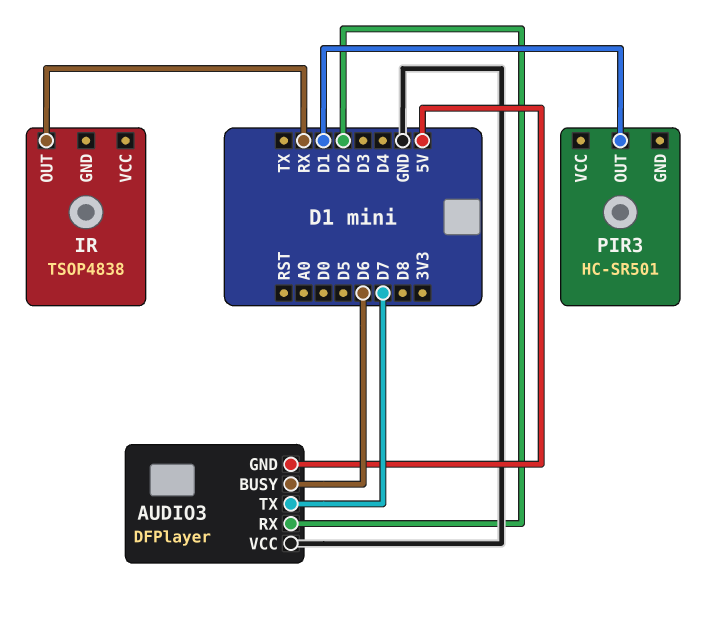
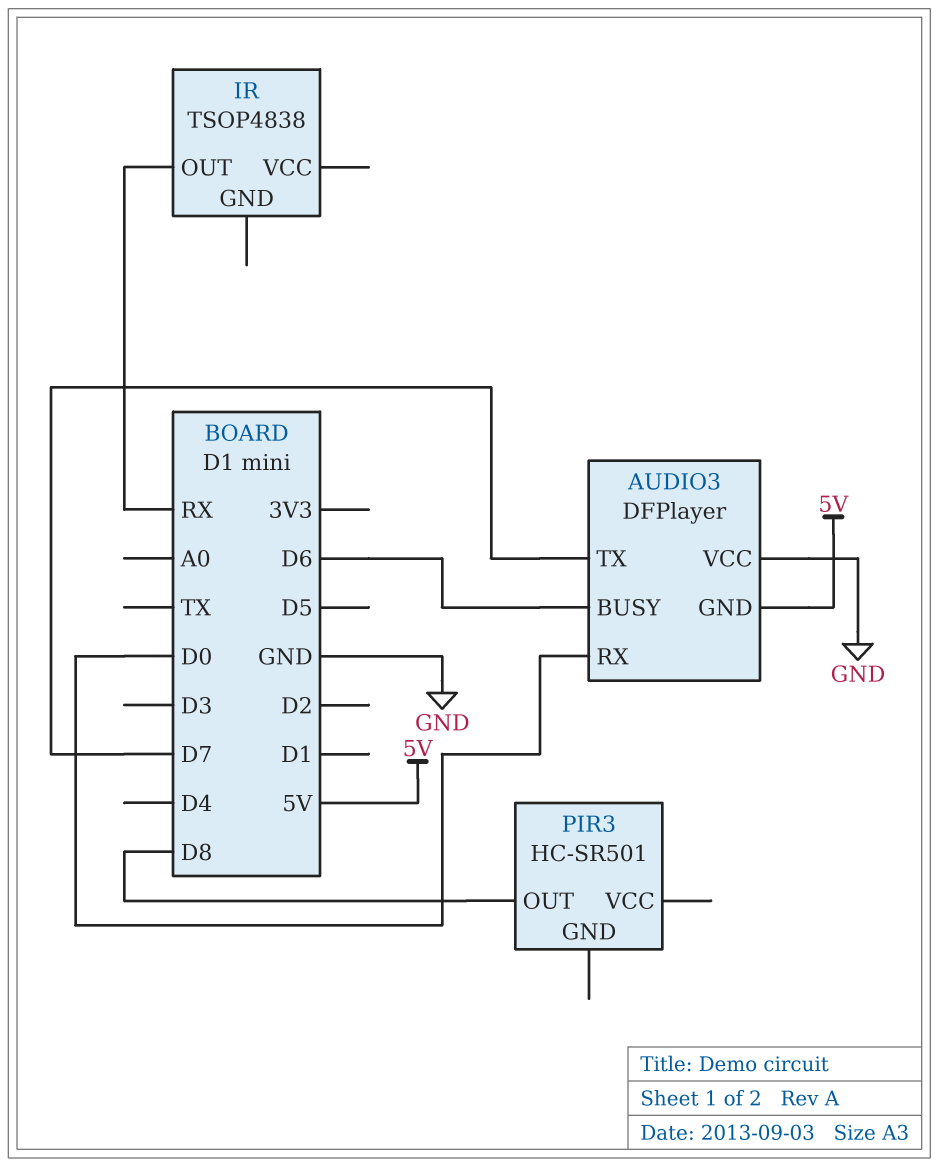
AUDIO3 pin RX: D2 -> D0
PIR3 pin OUT: D1 -> D8

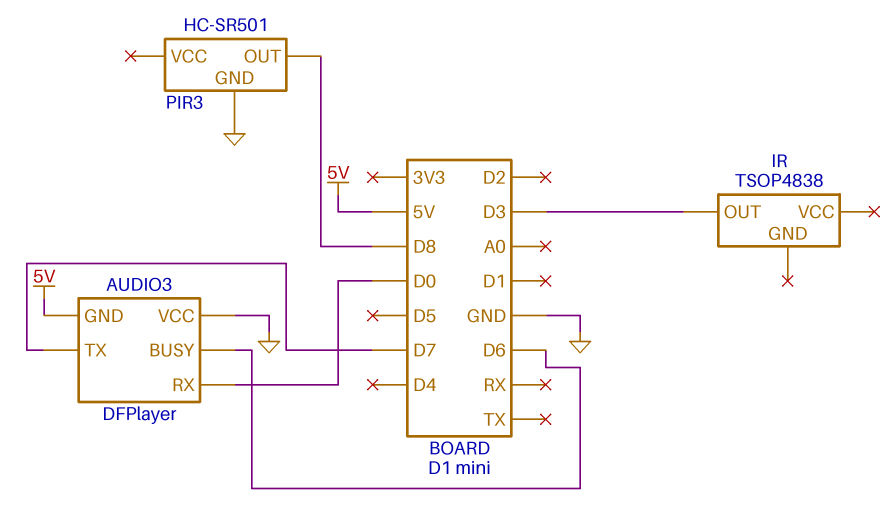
IR pin OUT: RX -> D3
PIR3 pin GND: none -> GND

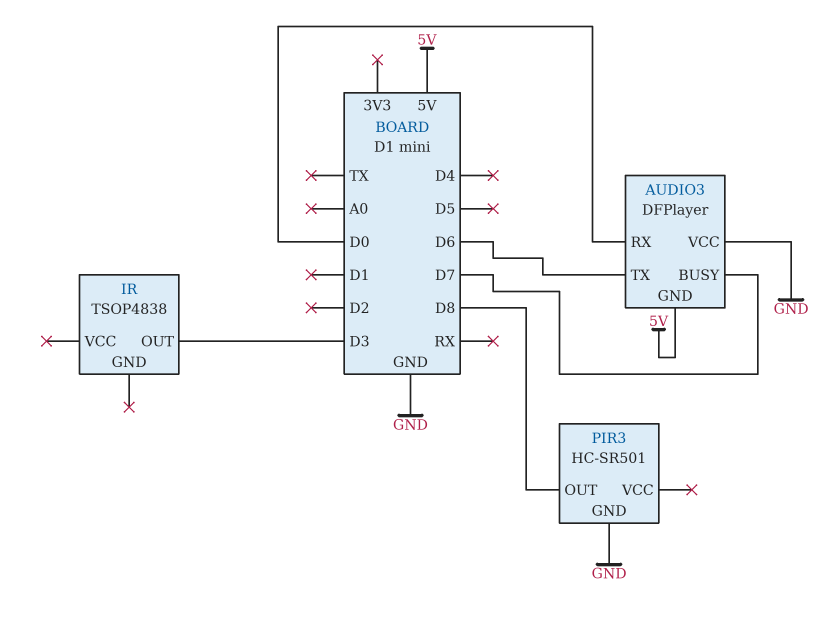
AUDIO3 pin BUSY: D6 -> D7
AUDIO3 pin TX: D7 -> D6

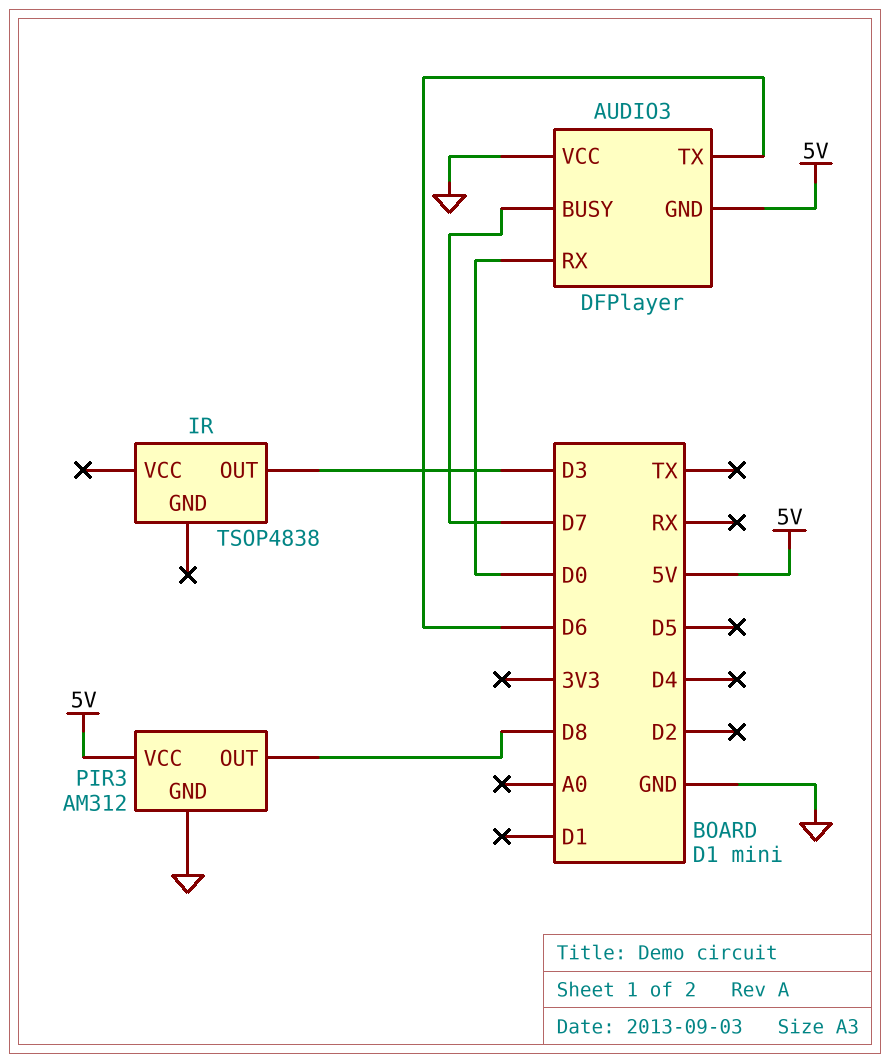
PIR3: HC-SR501 -> AM312
PIR3 pin VCC: none -> 5V

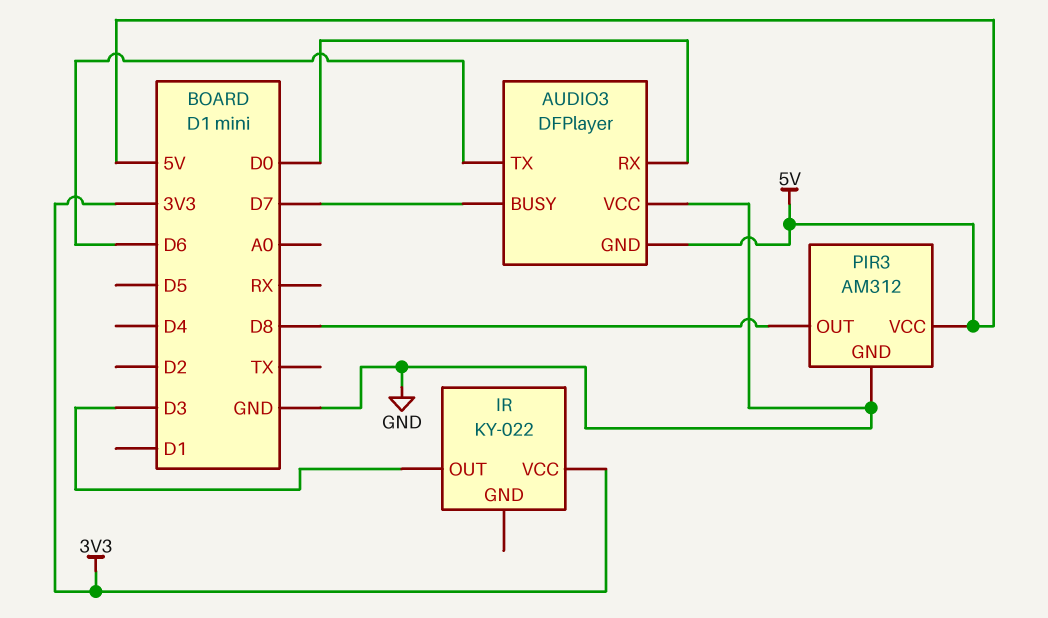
IR: TSOP4838 -> KY-022
IR pin VCC: none -> 3V3

